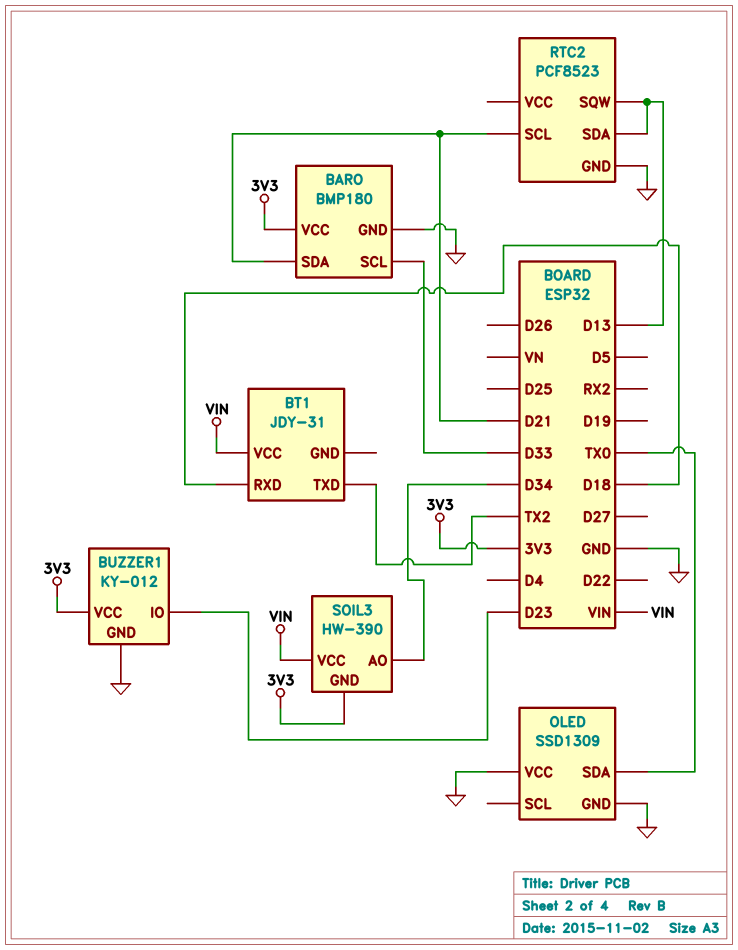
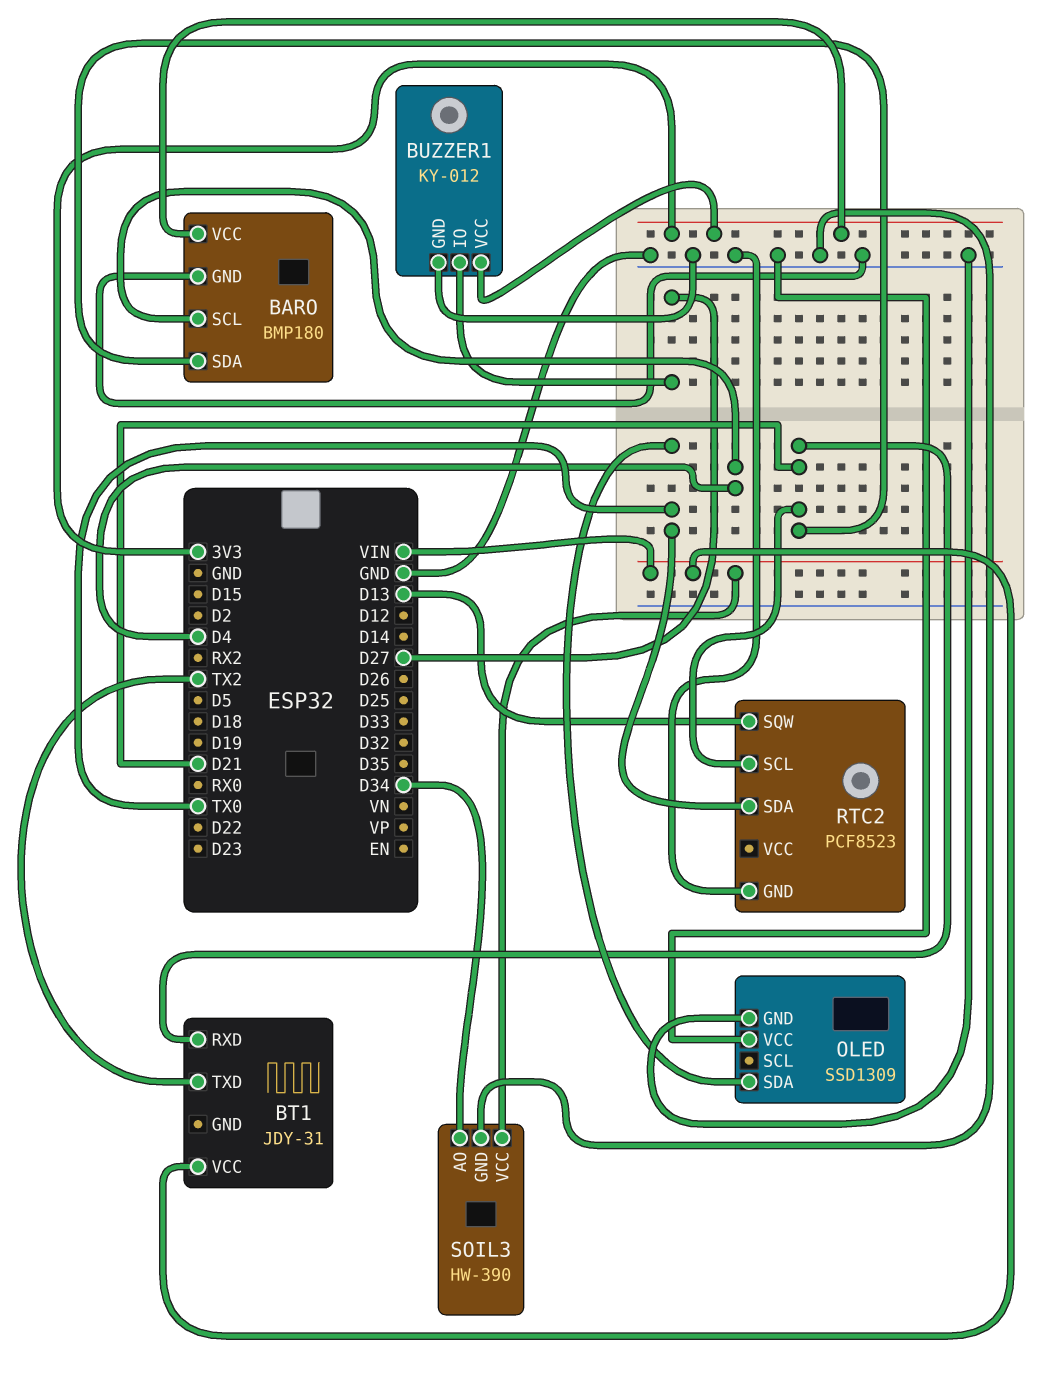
BARO pin SCL: D33 -> D4
BT1 pin RXD: D18 -> D21
BUZZER1 pin IO: D23 -> D27
RTC2 pin SDA: D13 -> TX0
SOIL3 pin GND: 3V3 -> GND

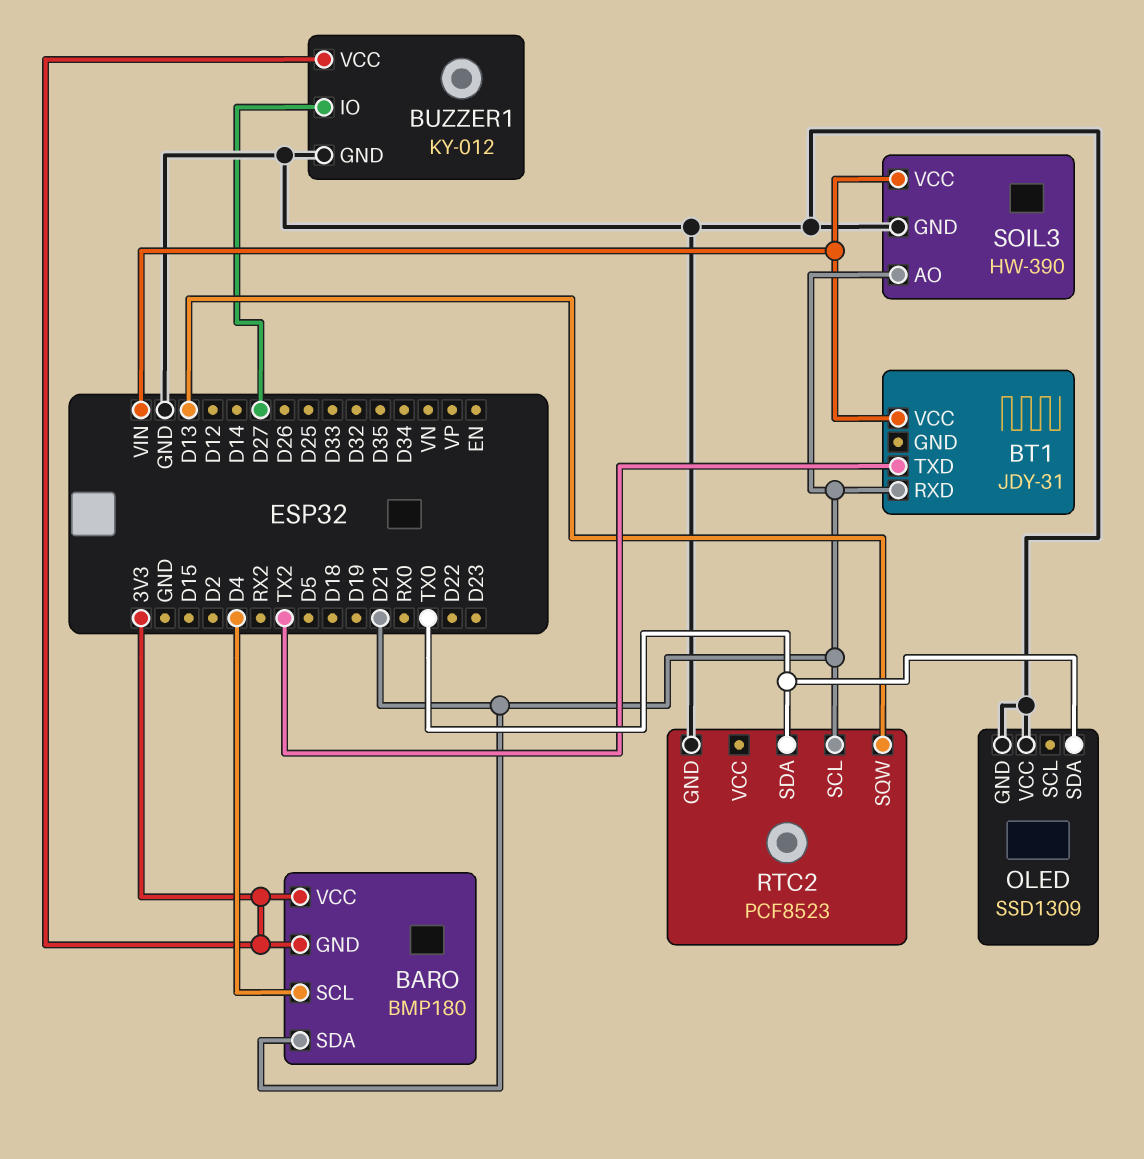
BARO pin GND: GND -> 3V3
SOIL3 pin AO: D34 -> D21

